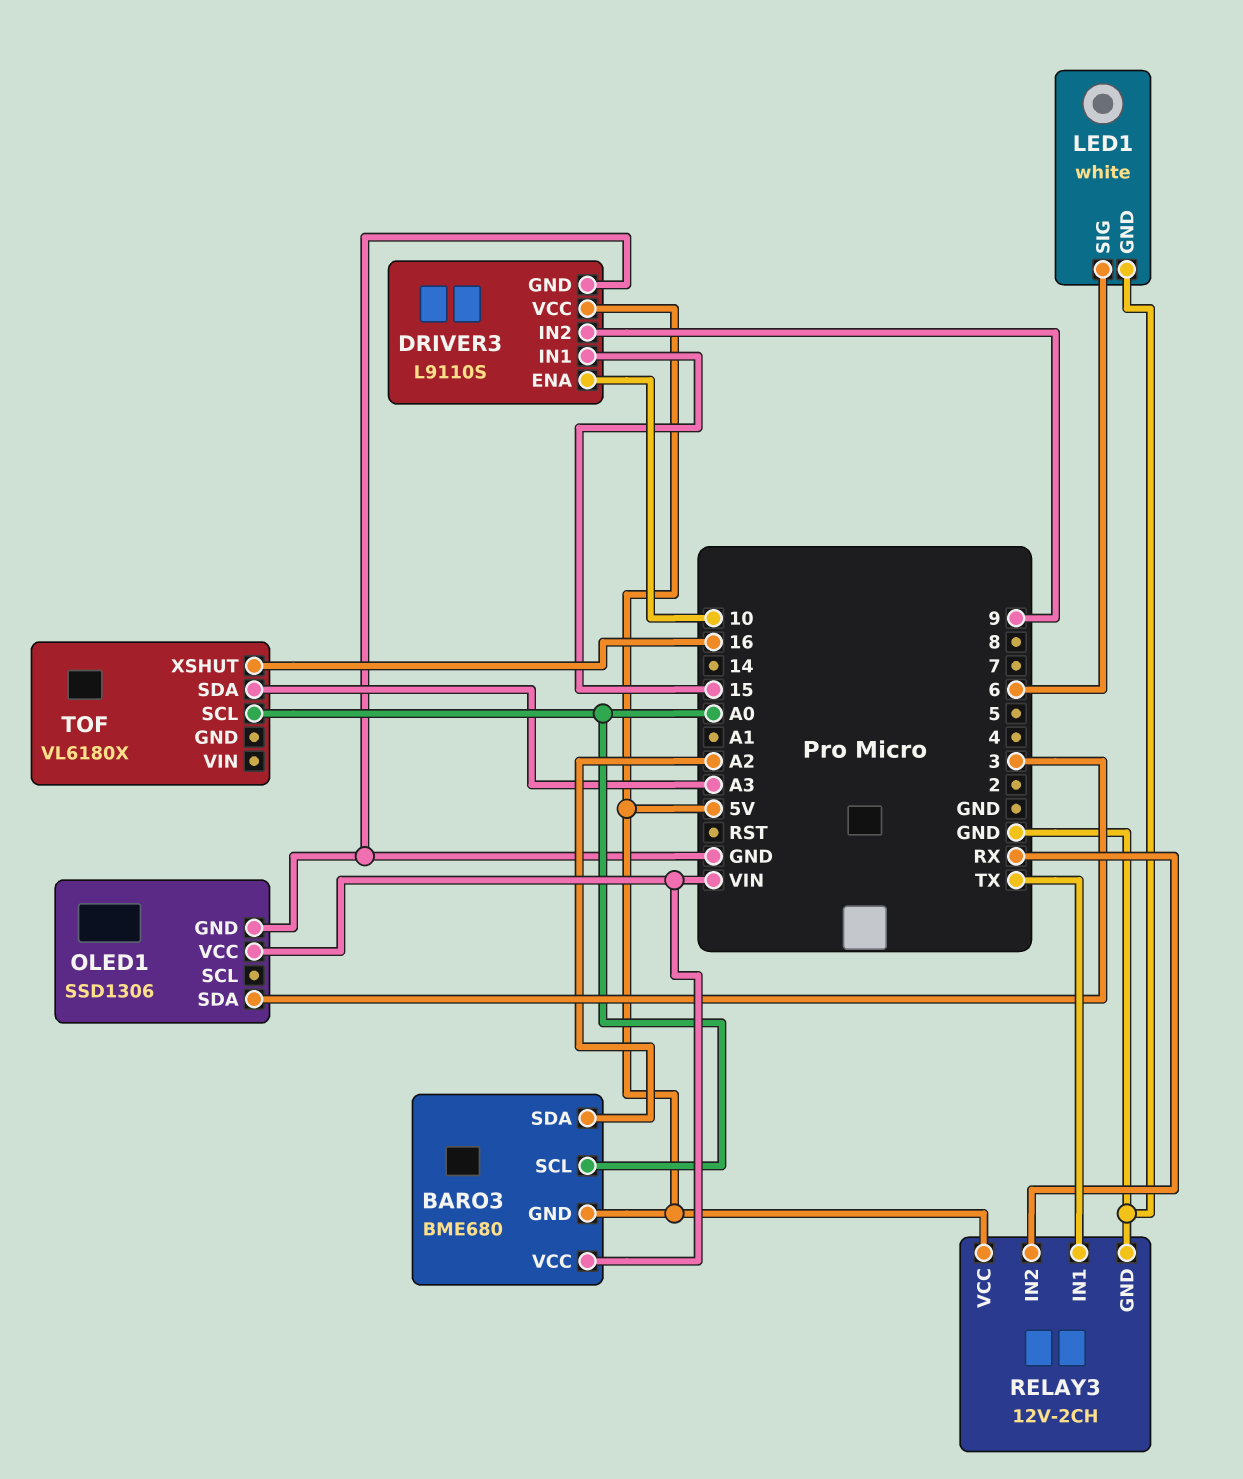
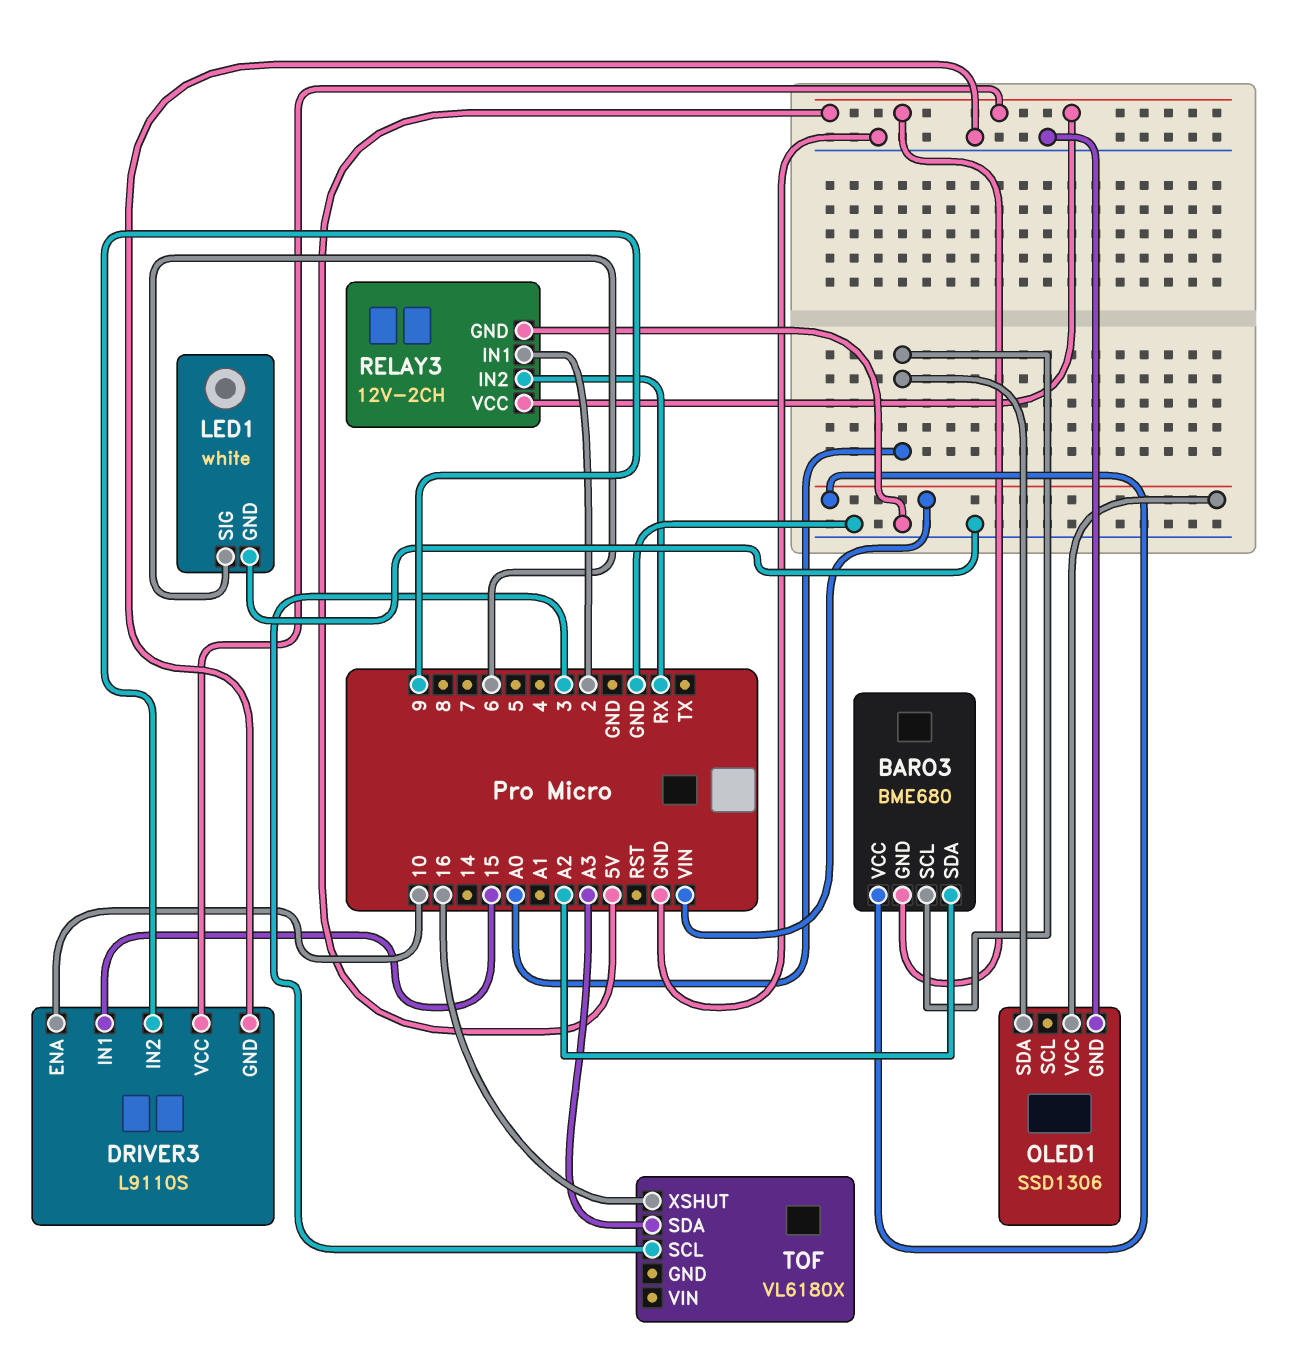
OLED1 pin SDA: 3 -> A0
RELAY3 pin IN1: TX -> 2
TOF pin SCL: A0 -> 3

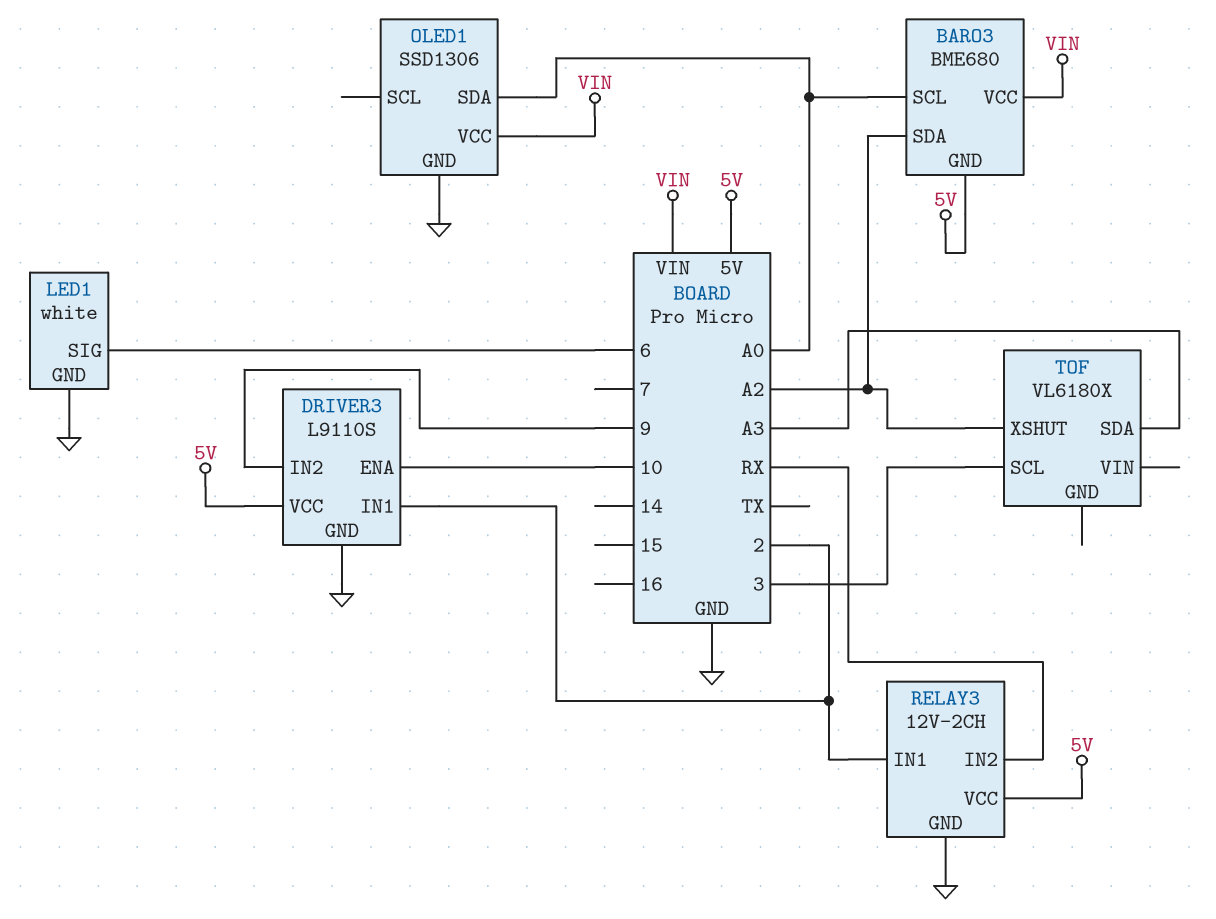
DRIVER3 pin IN1: 15 -> 2
TOF pin XSHUT: 16 -> A2

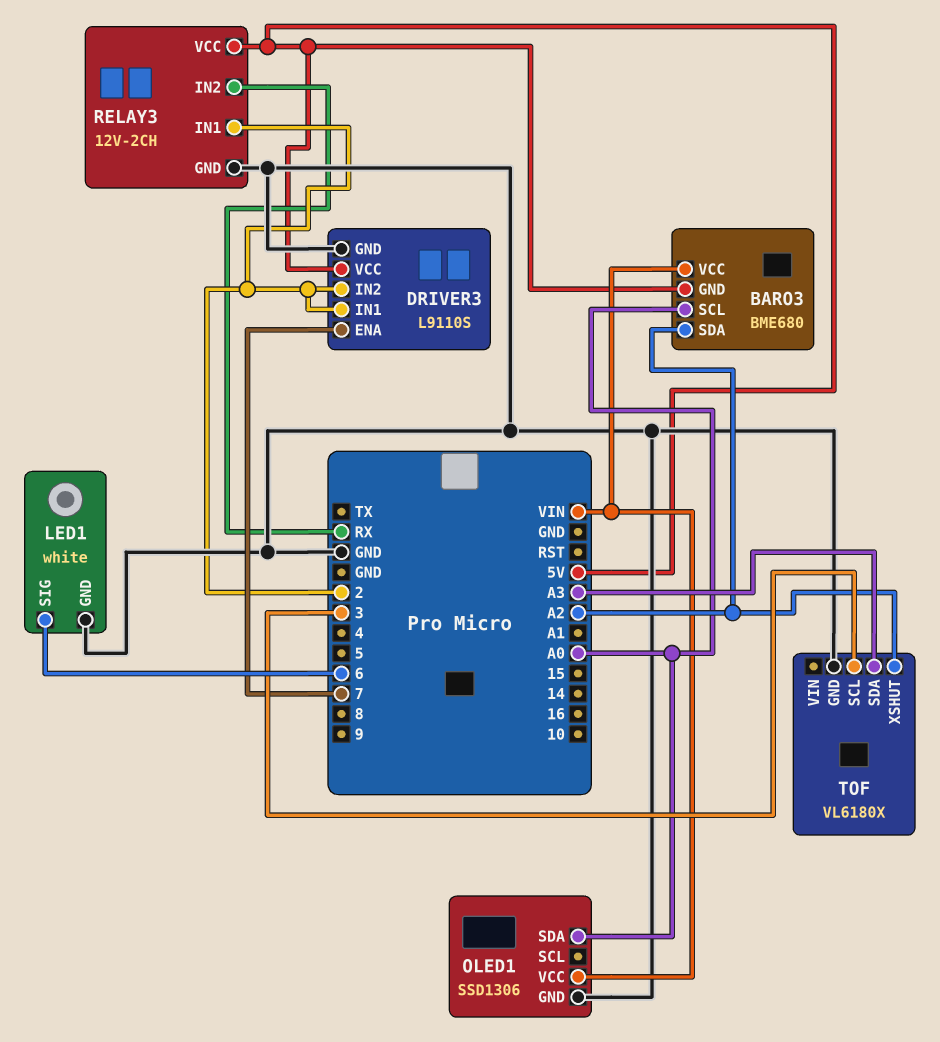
DRIVER3 pin ENA: 10 -> 7
DRIVER3 pin IN2: 9 -> 2
TOF pin GND: none -> GND

